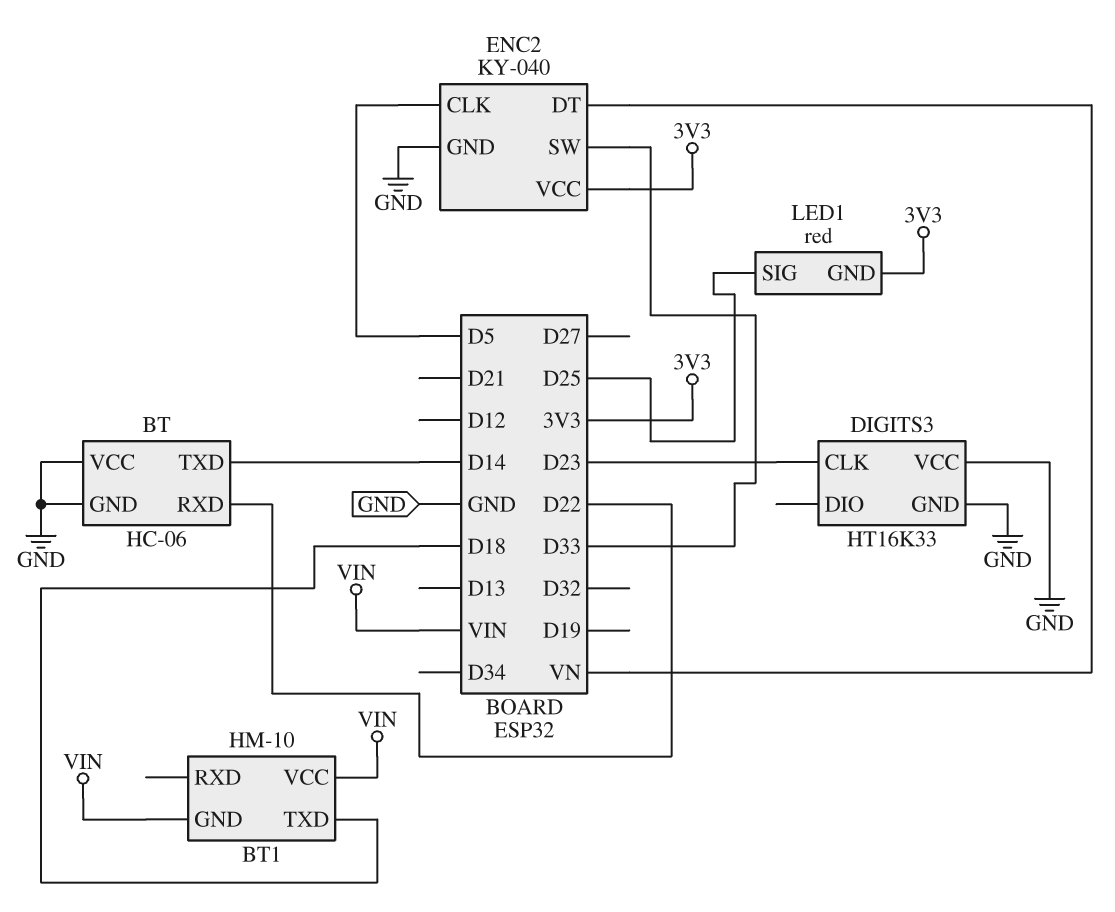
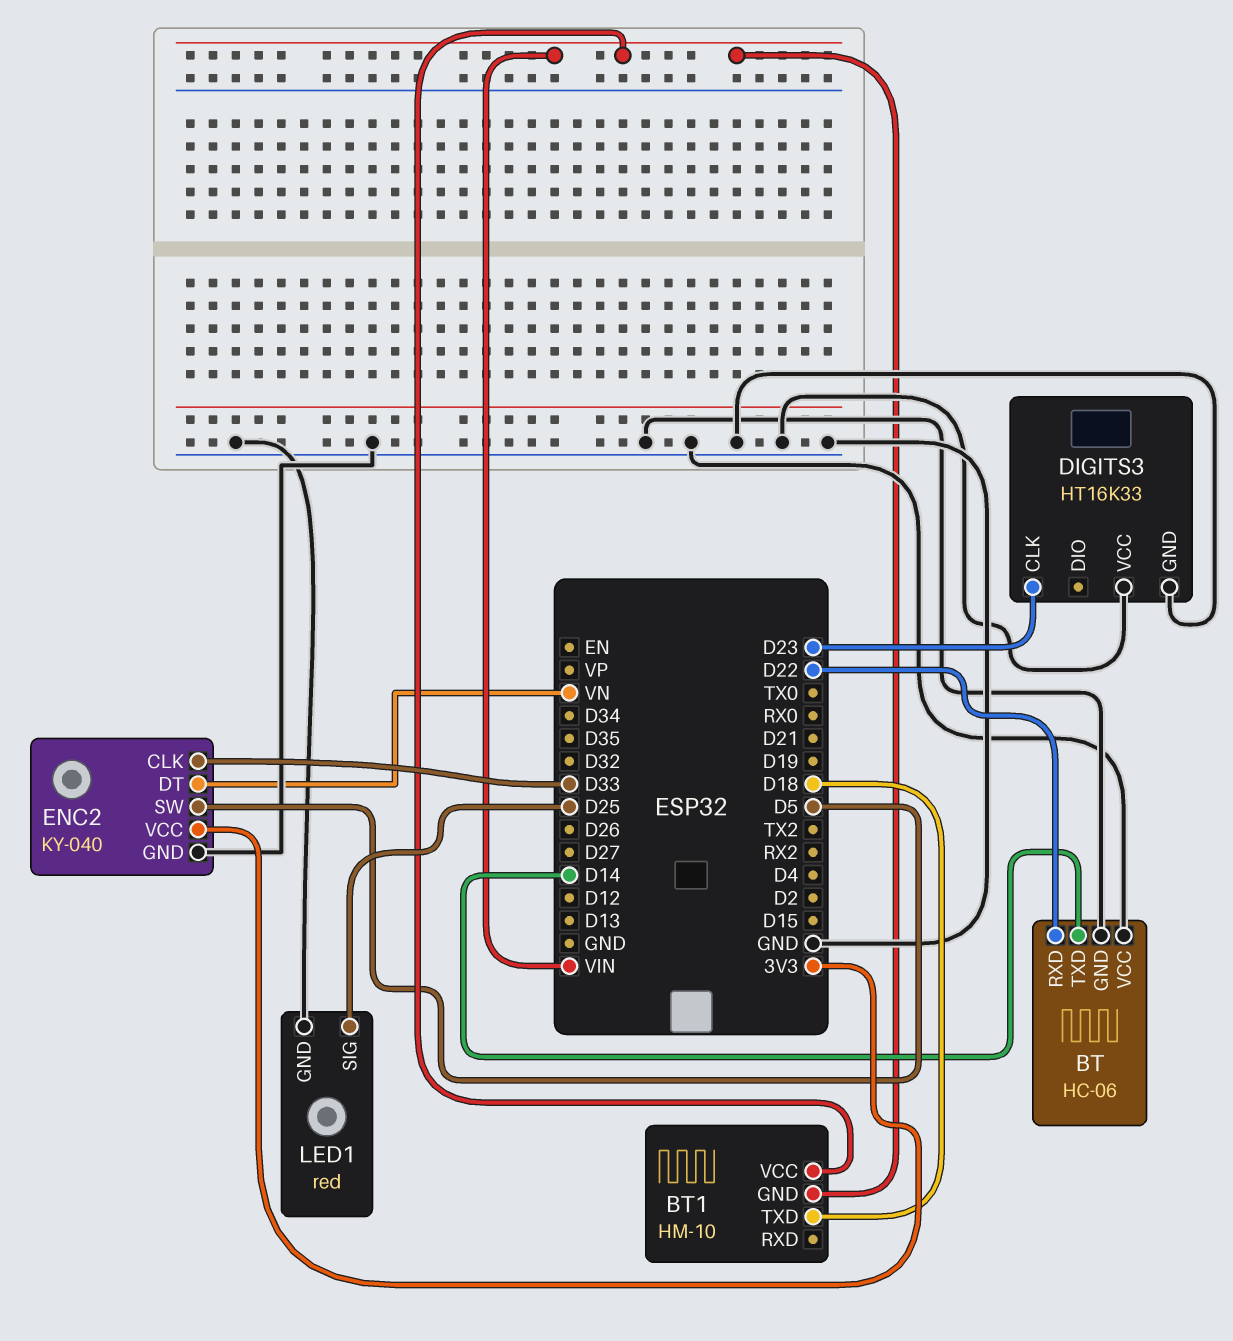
ENC2 pin CLK: D5 -> D33
ENC2 pin SW: D33 -> D5
LED1 pin GND: 3V3 -> GND

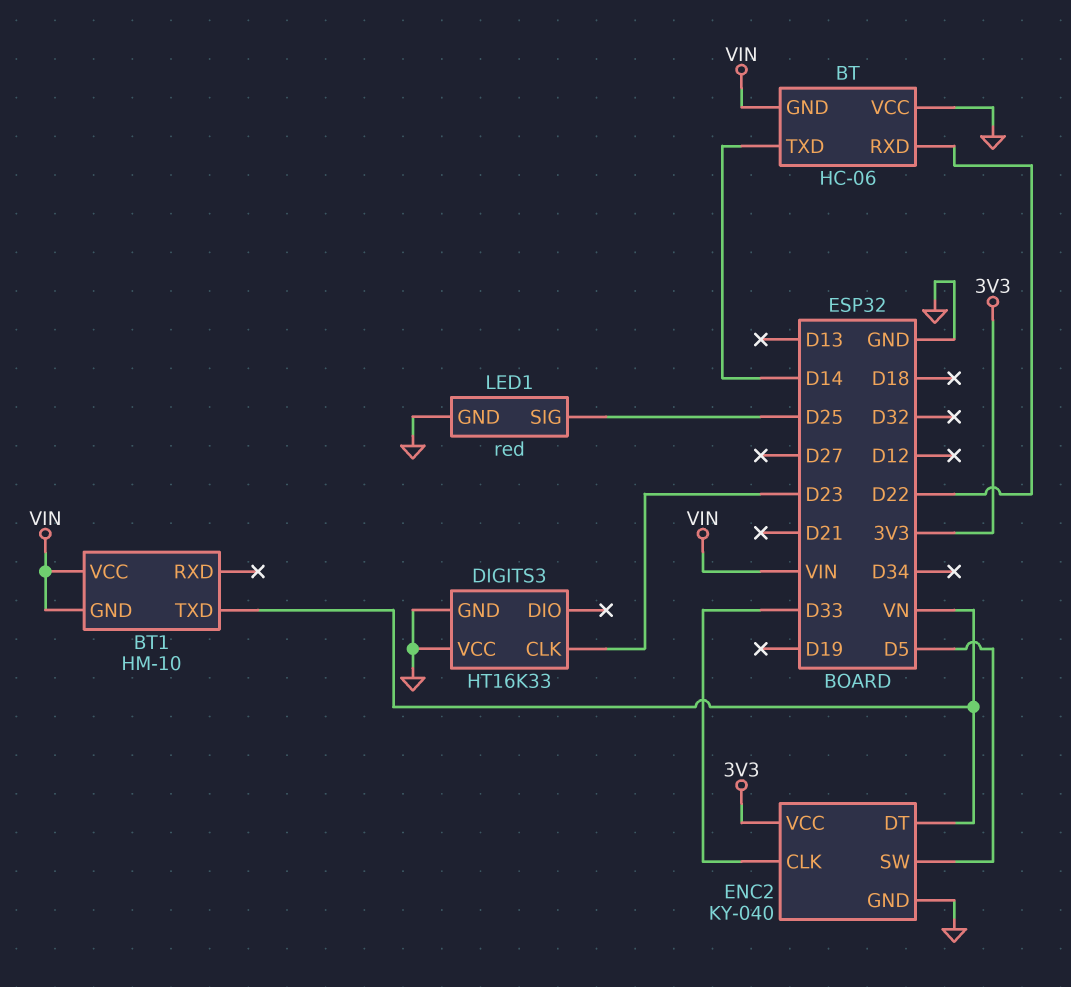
BT pin GND: GND -> VIN
BT1 pin TXD: D18 -> VN

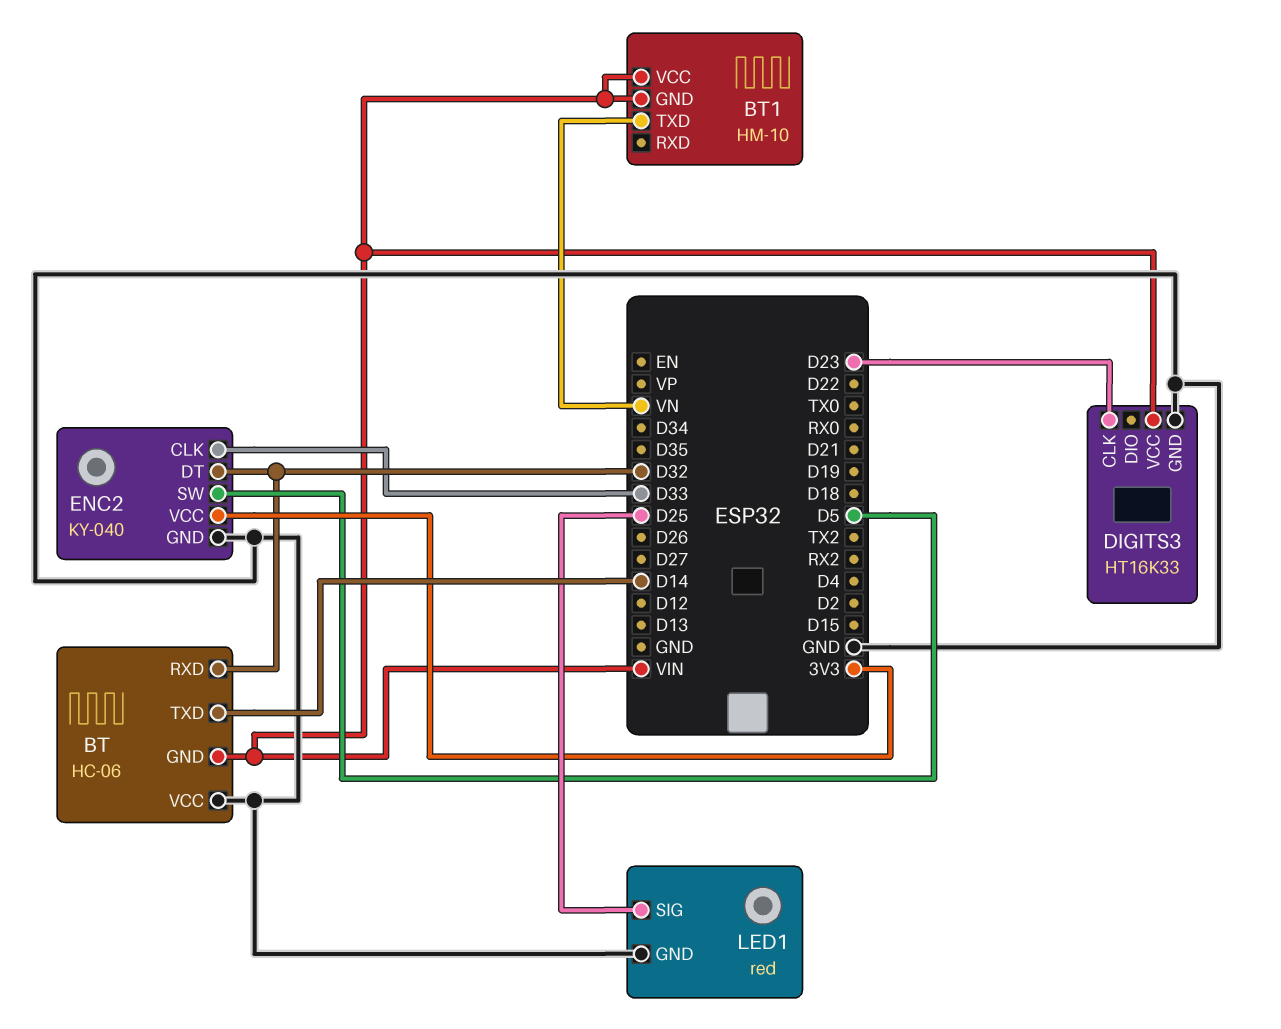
BT pin RXD: D22 -> D32
DIGITS3 pin VCC: GND -> VIN
ENC2 pin DT: VN -> D32

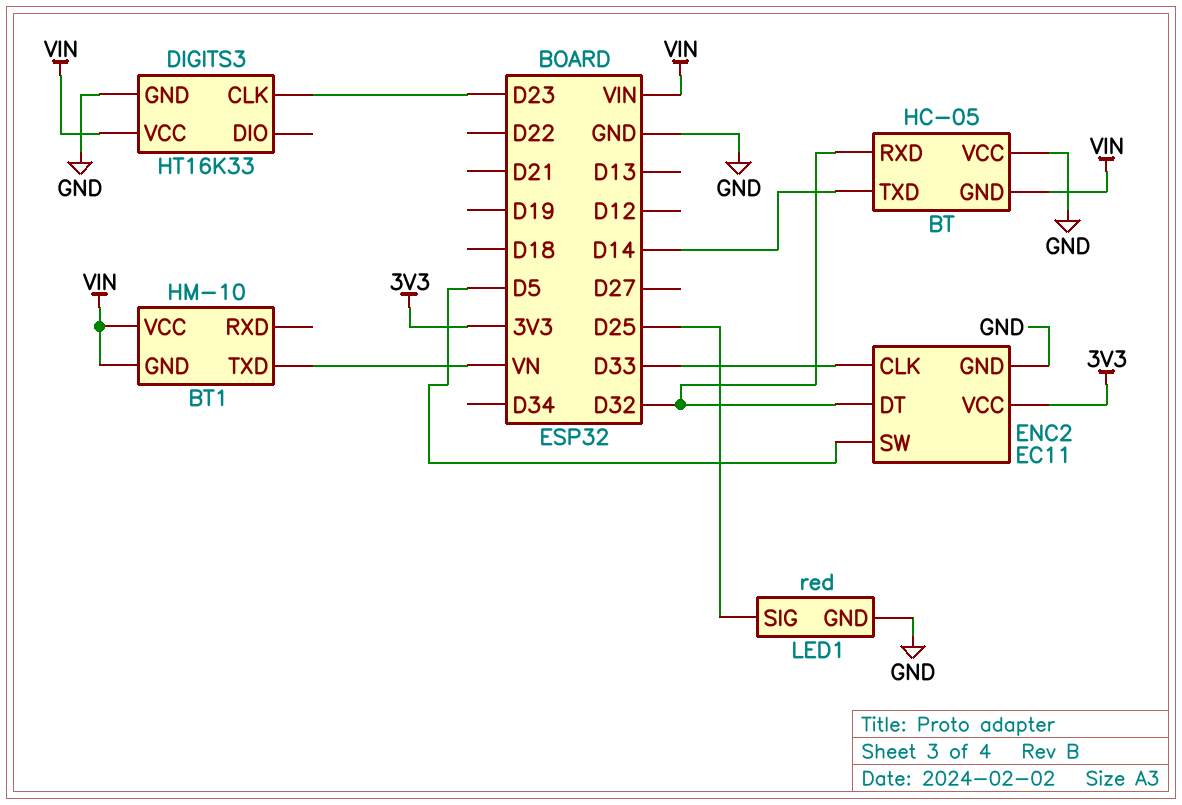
BT: HC-06 -> HC-05
ENC2: KY-040 -> EC11

